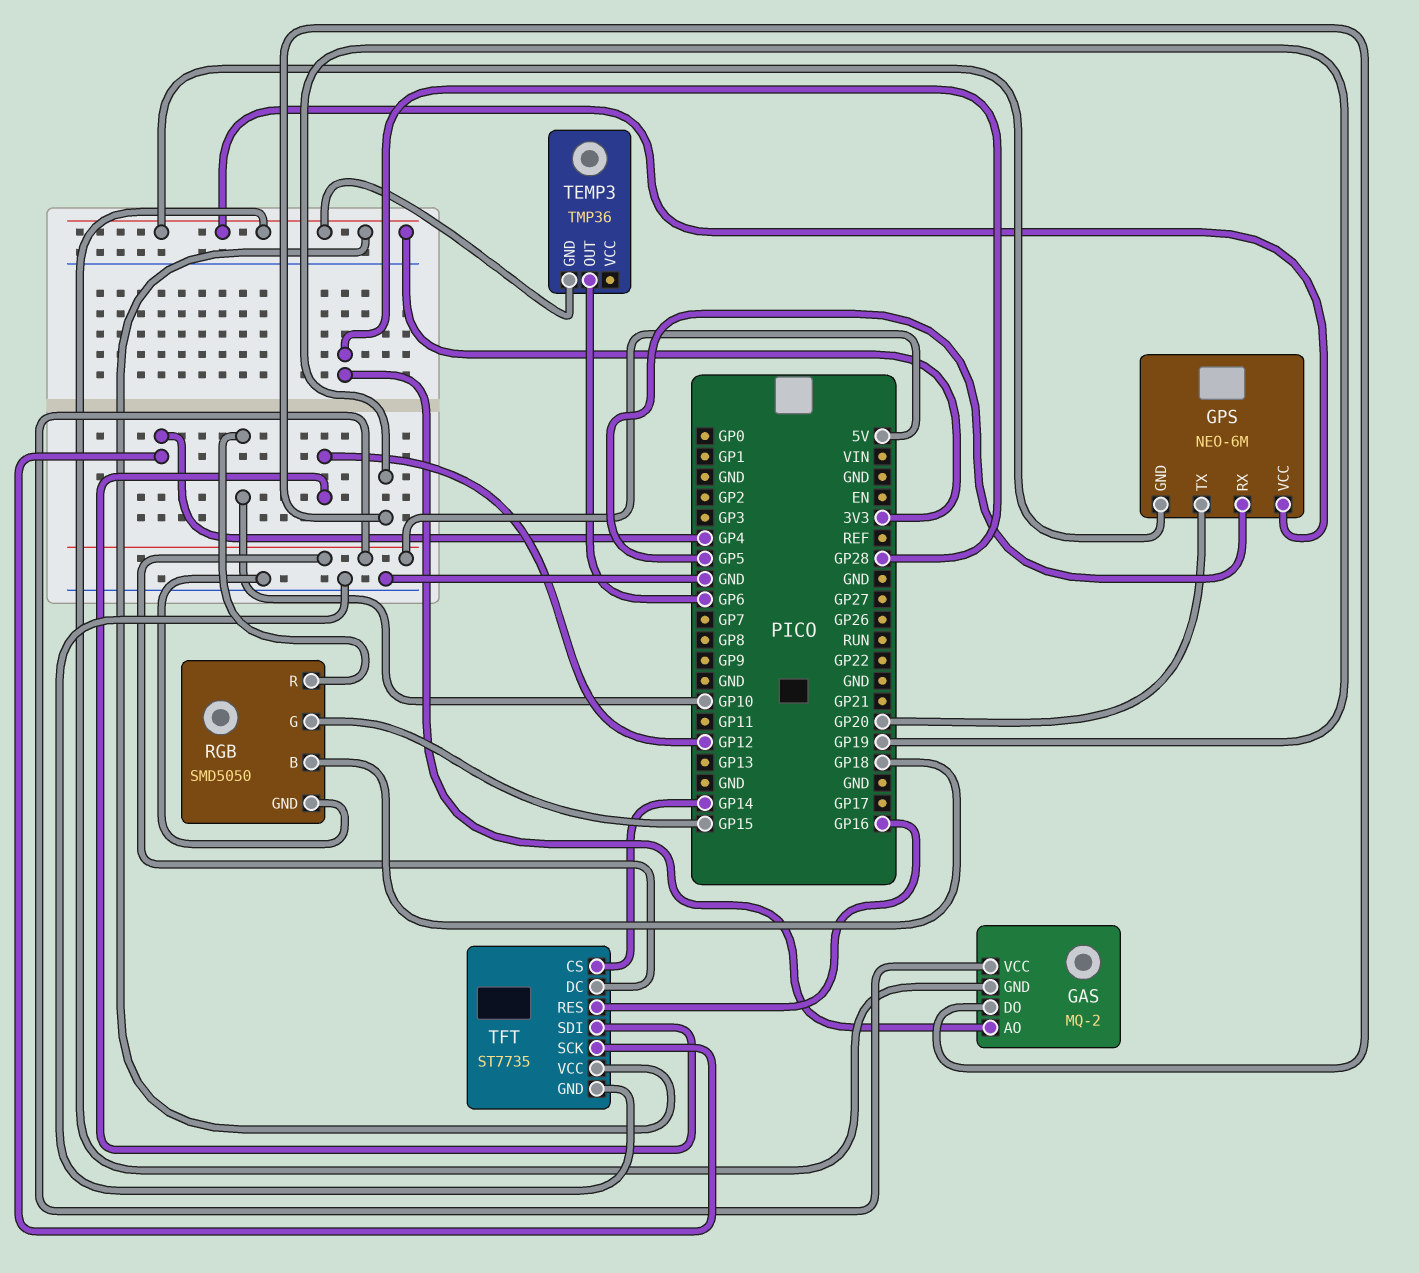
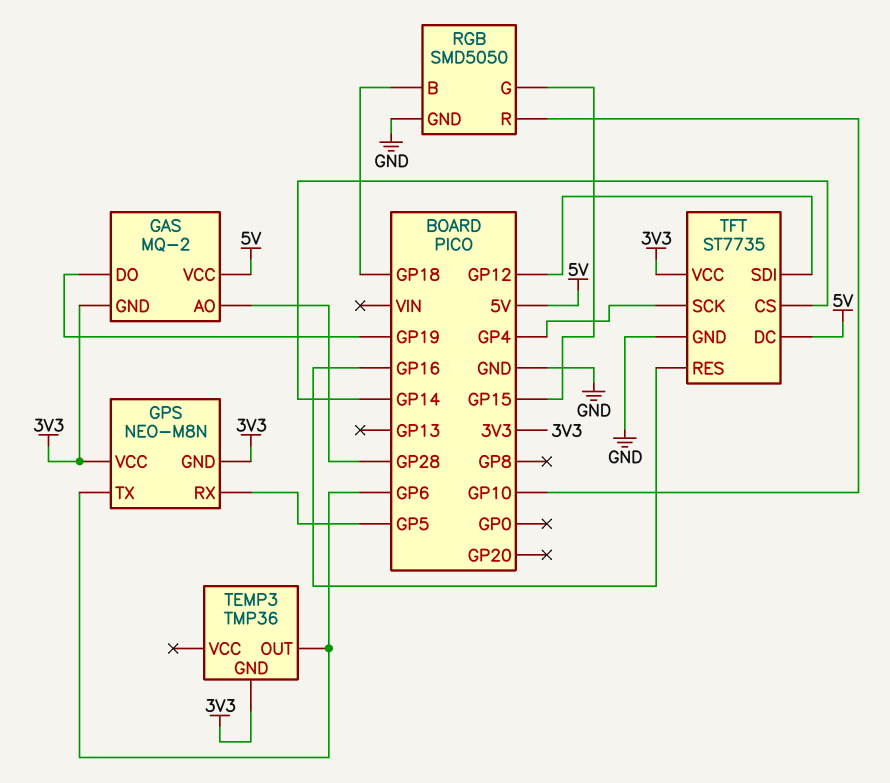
GPS: NEO-6M -> NEO-M8N
GPS pin TX: GP20 -> GP6

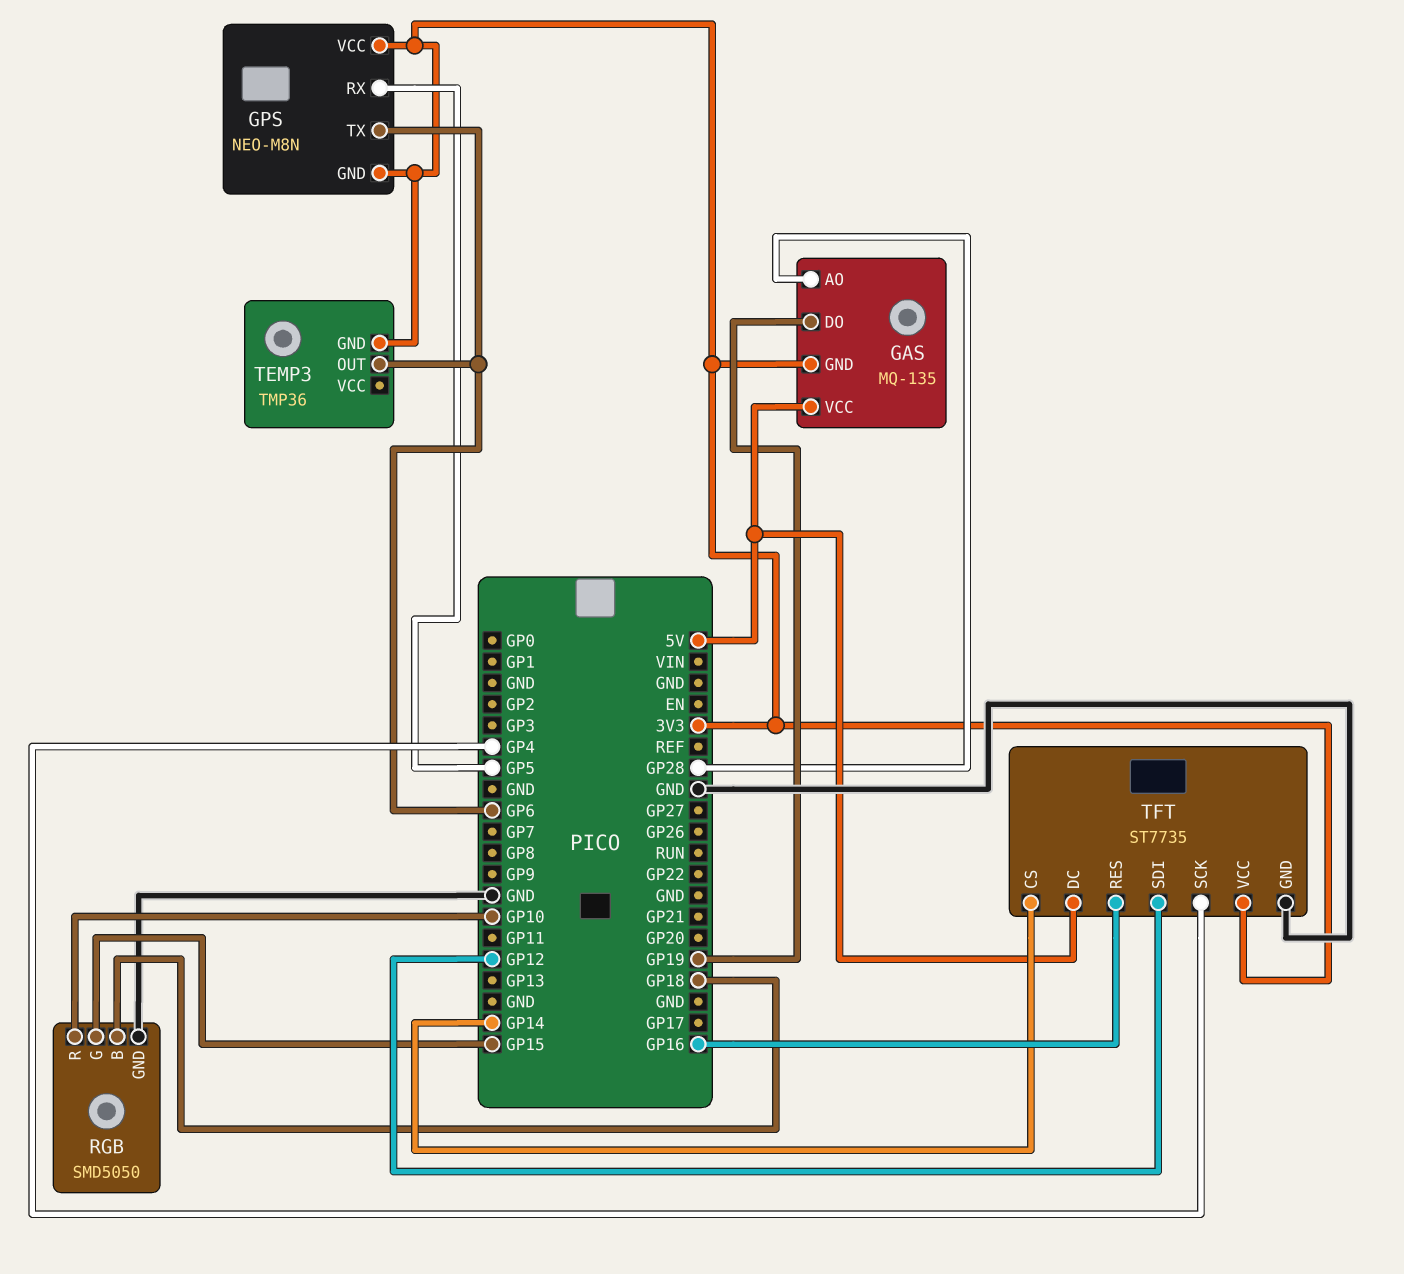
GAS: MQ-2 -> MQ-135

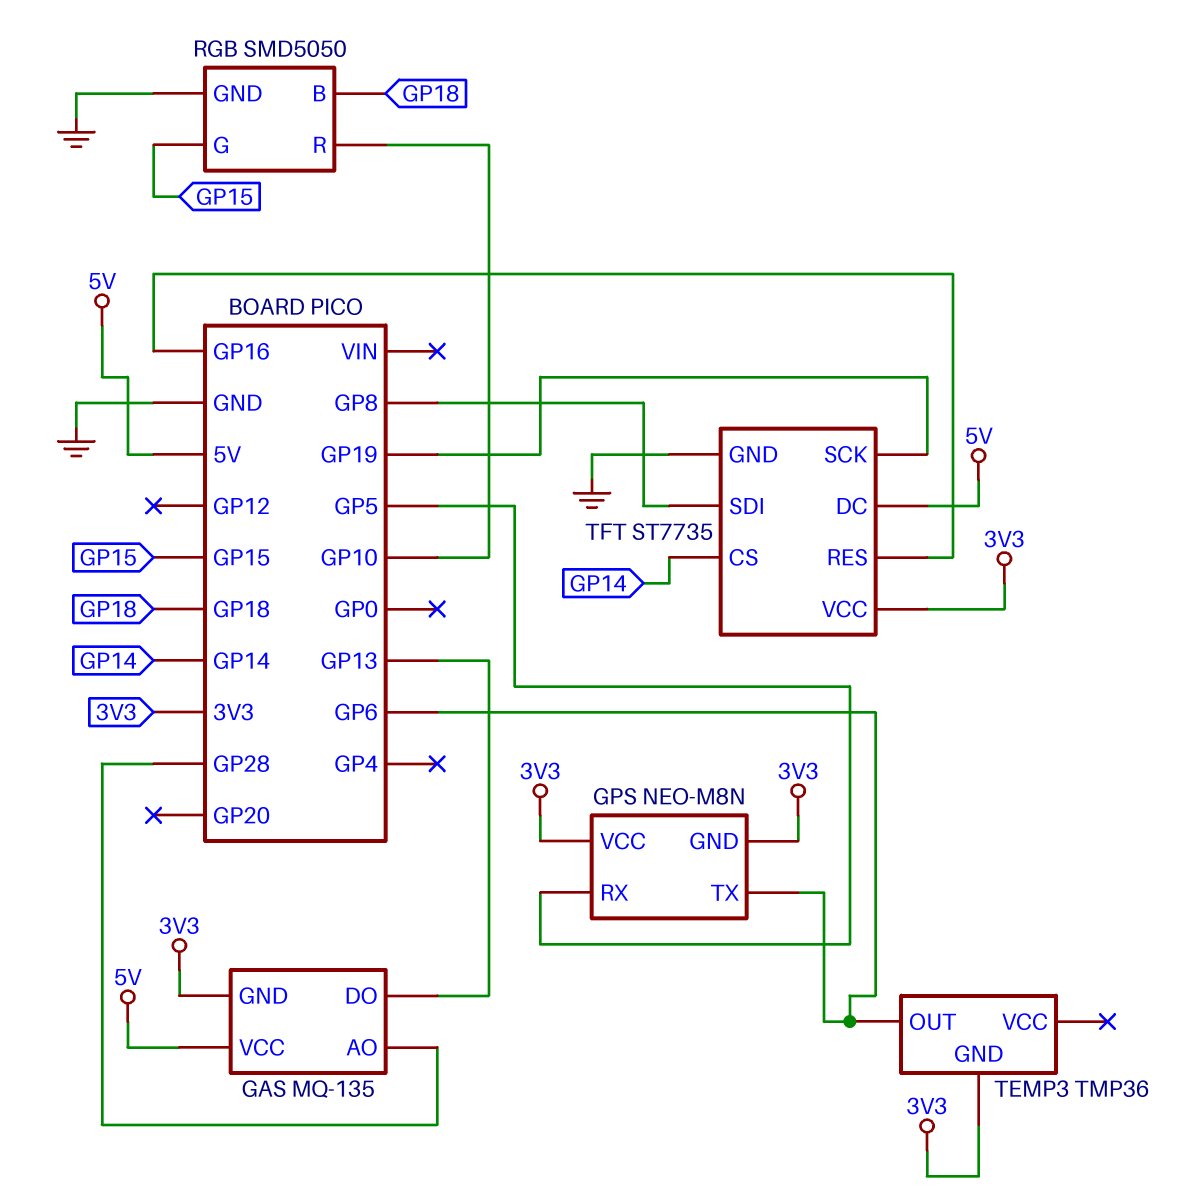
GAS pin DO: GP19 -> GP13
TFT pin SCK: GP4 -> GP19
TFT pin SDI: GP12 -> GP8

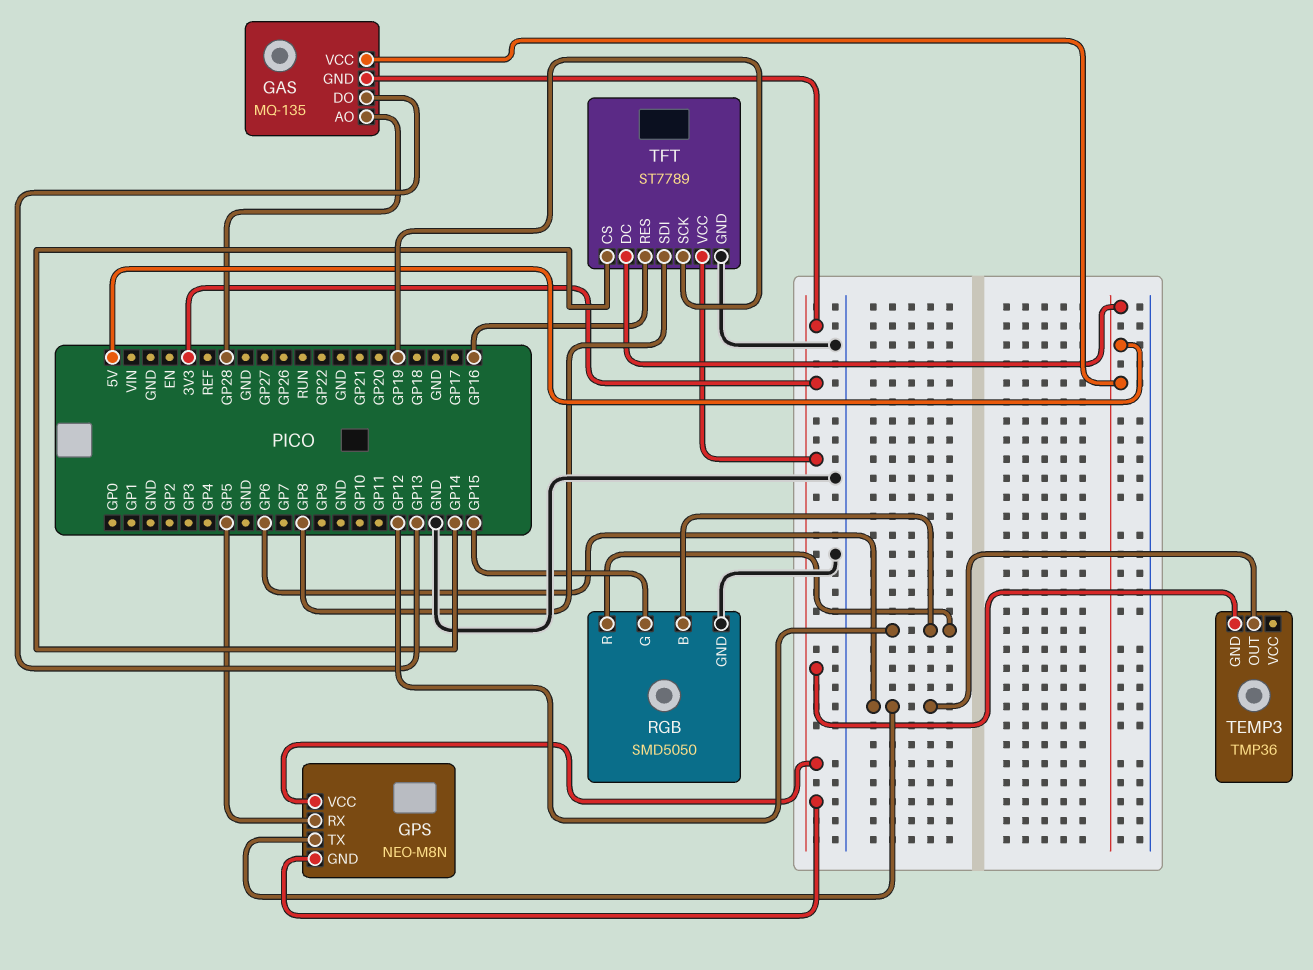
RGB pin B: GP18 -> GP12
RGB pin R: GP10 -> GP12
TFT: ST7735 -> ST7789

